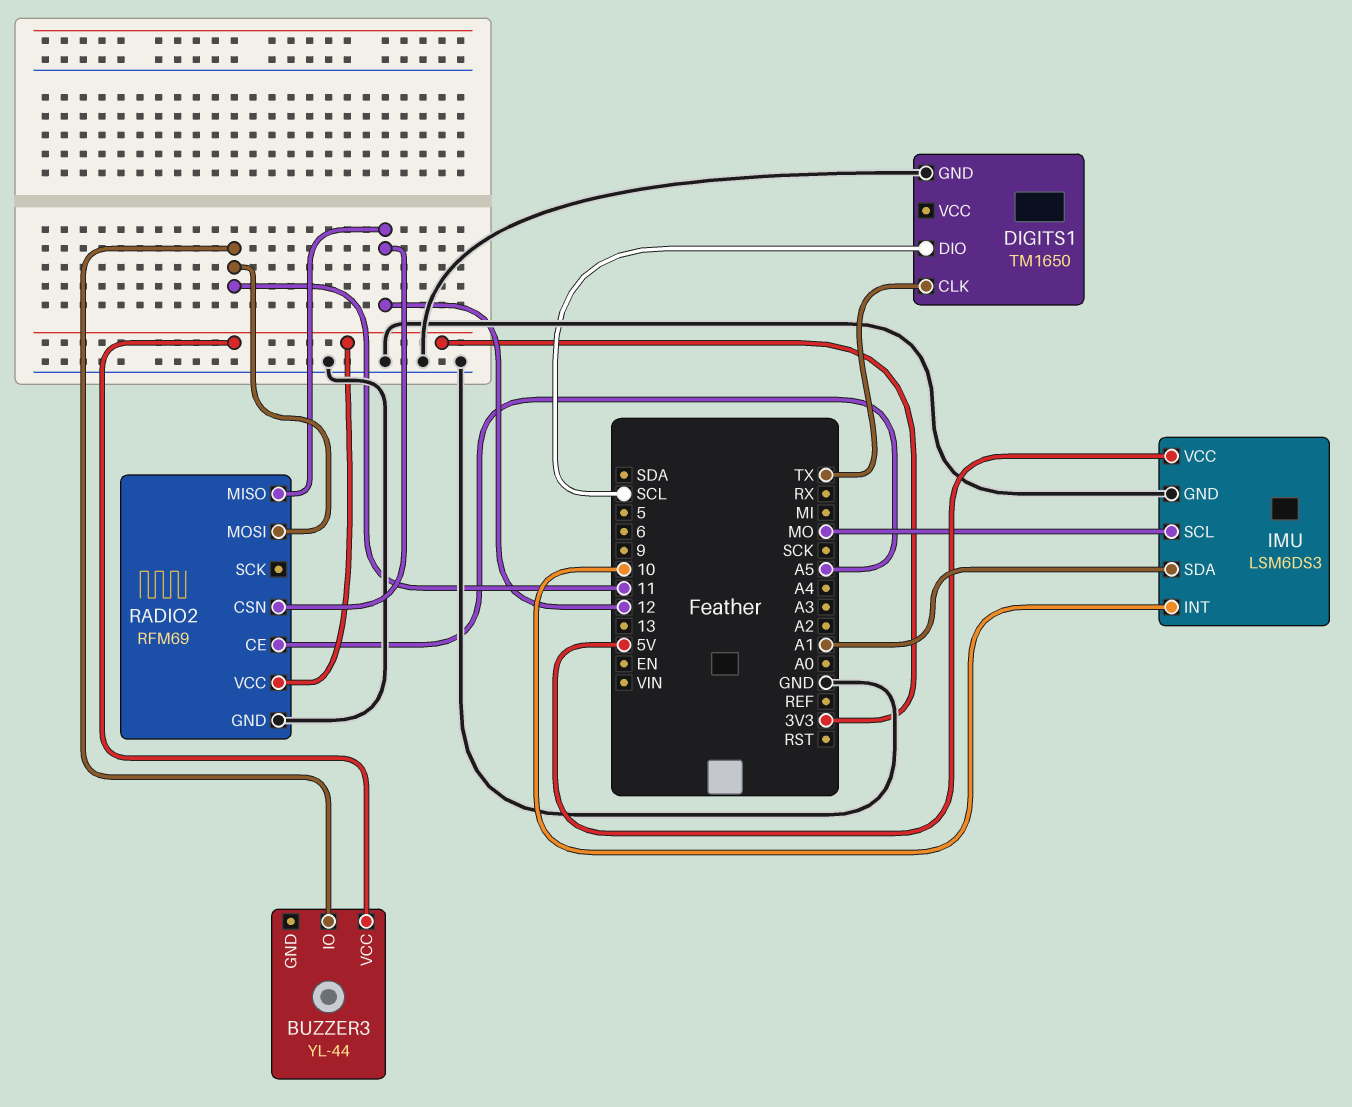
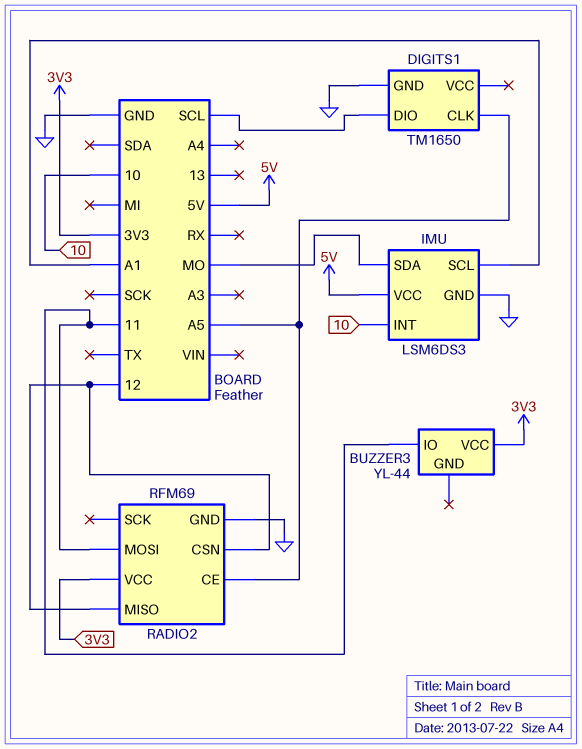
DIGITS1 pin CLK: TX -> A5
IMU pin SCL: MO -> A1
IMU pin SDA: A1 -> MO

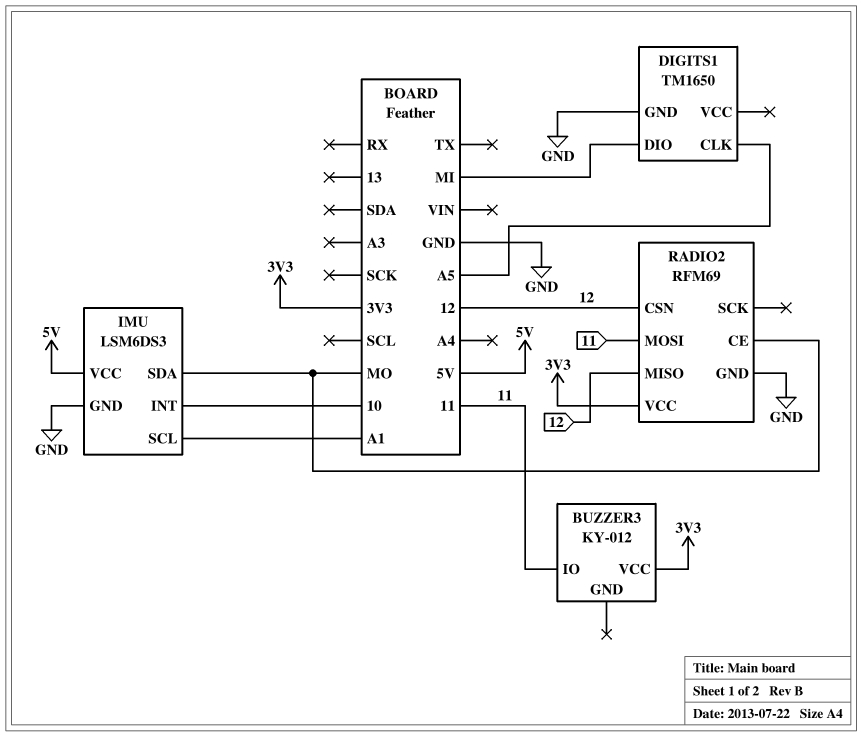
BUZZER3: YL-44 -> KY-012
DIGITS1 pin DIO: SCL -> MI
RADIO2 pin CE: A5 -> MO

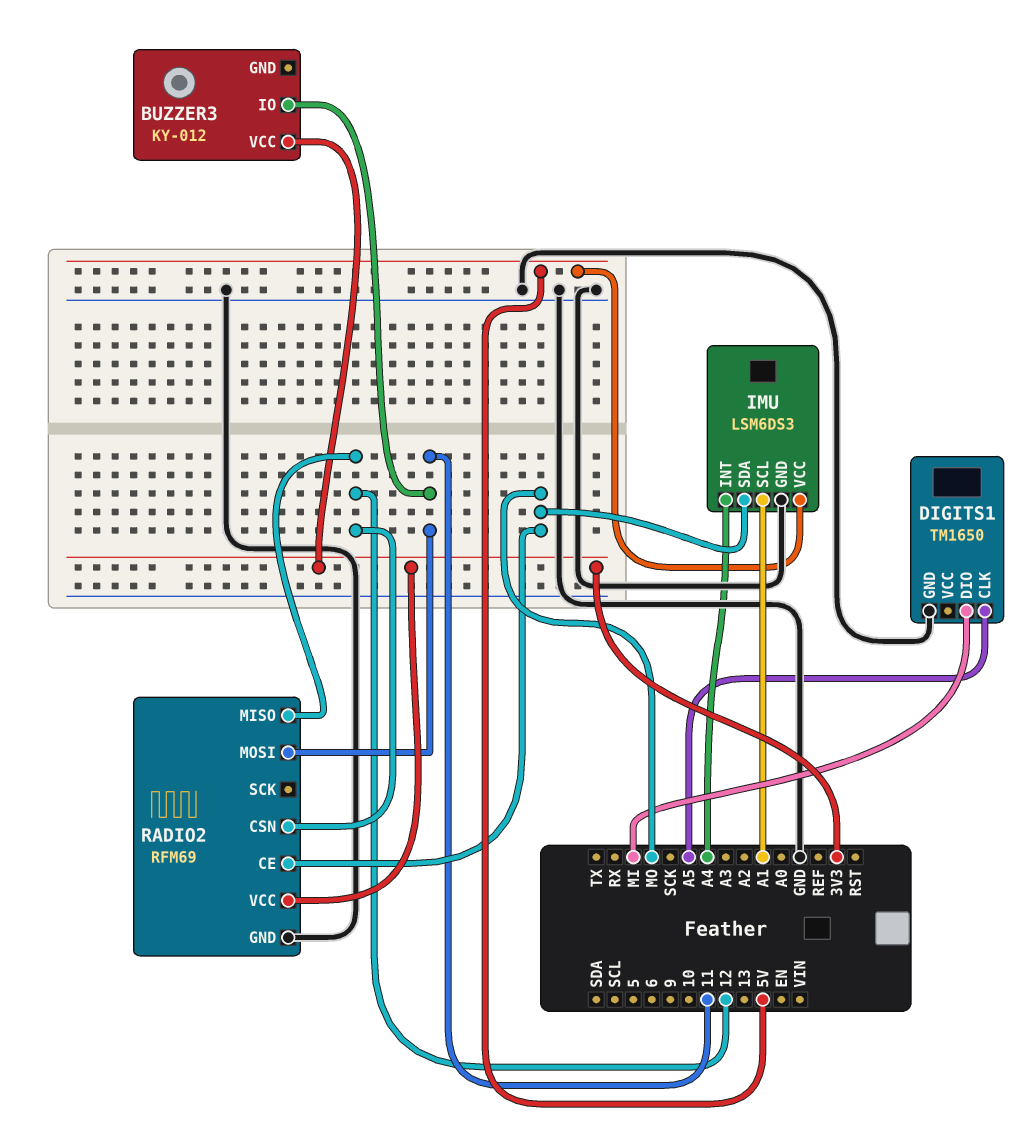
IMU pin INT: 10 -> A4

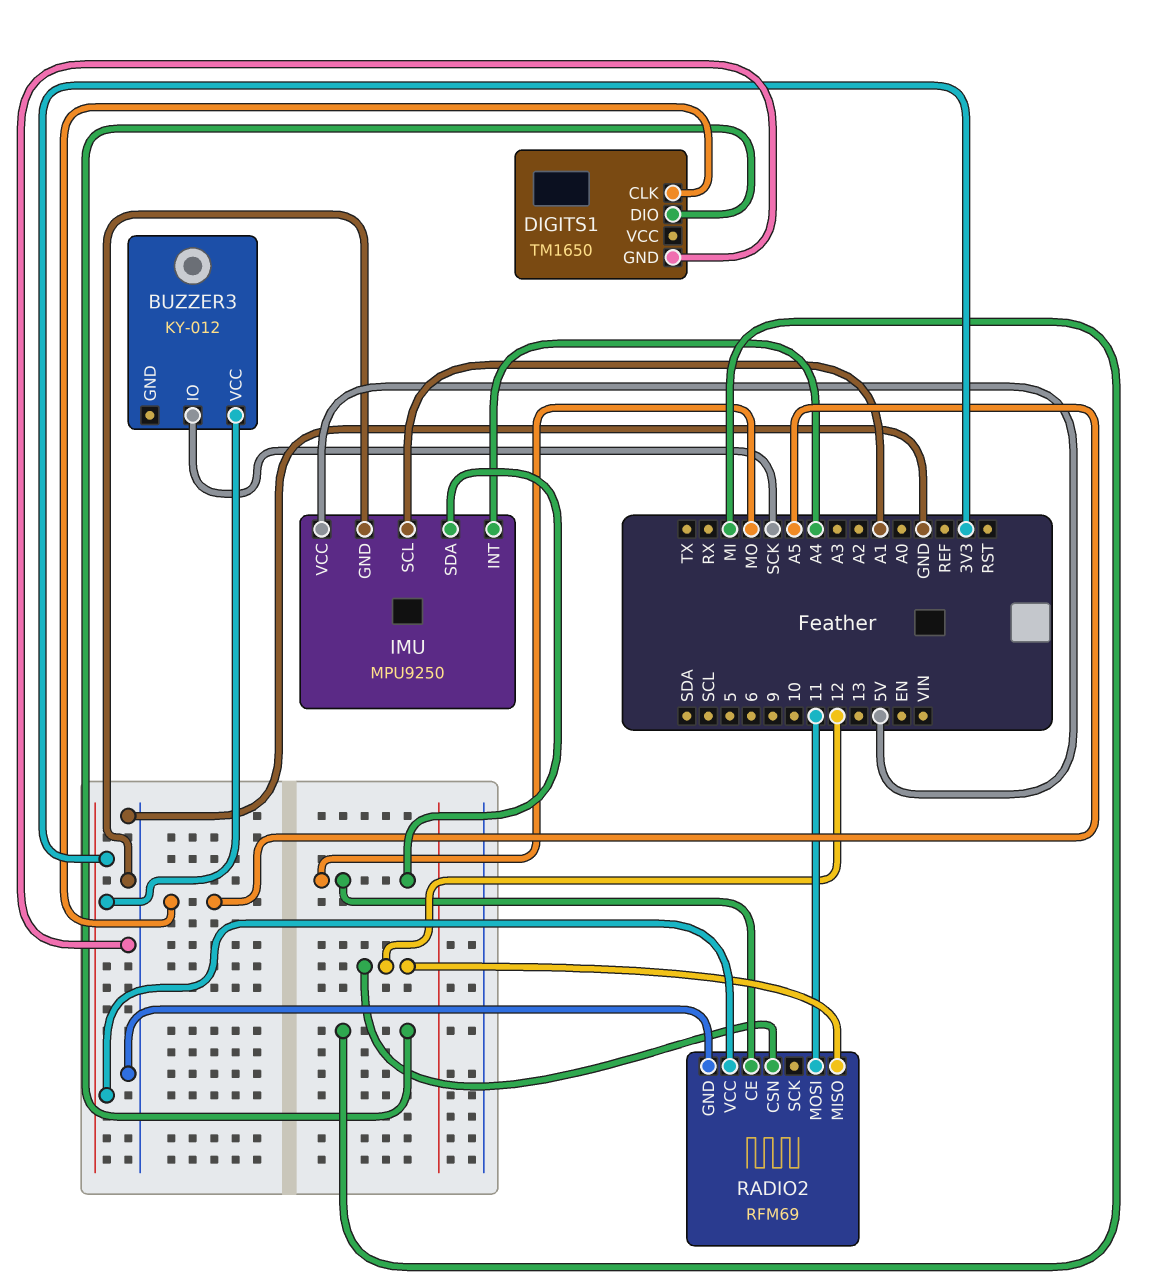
BUZZER3 pin IO: 11 -> SCK
IMU: LSM6DS3 -> MPU9250

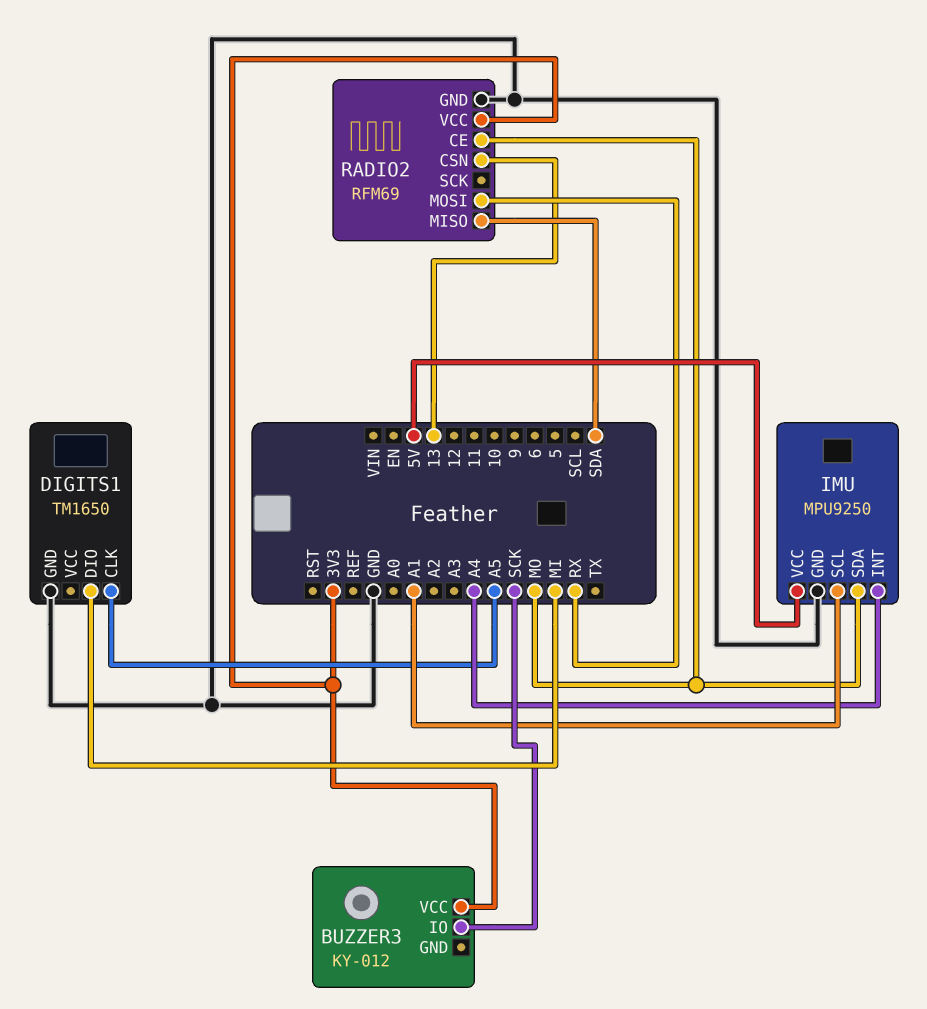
RADIO2 pin CSN: 12 -> 13
RADIO2 pin MISO: 12 -> SDA
RADIO2 pin MOSI: 11 -> RX

